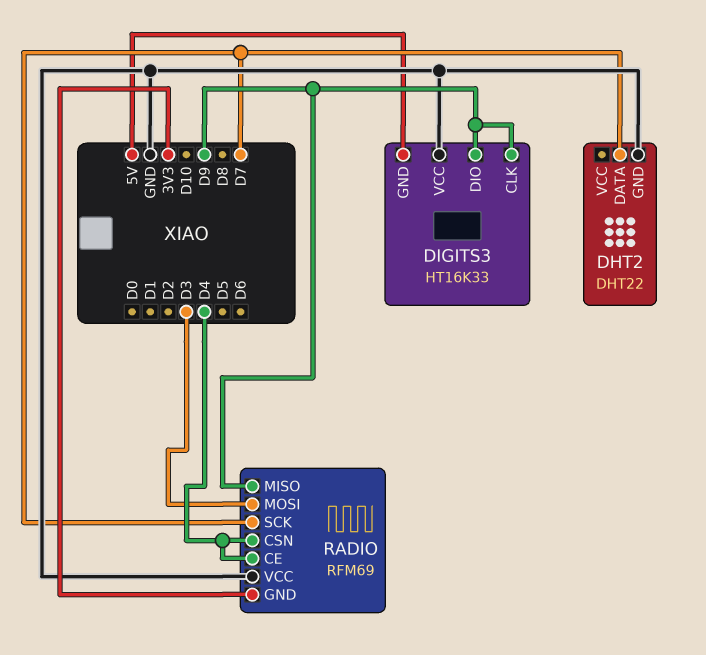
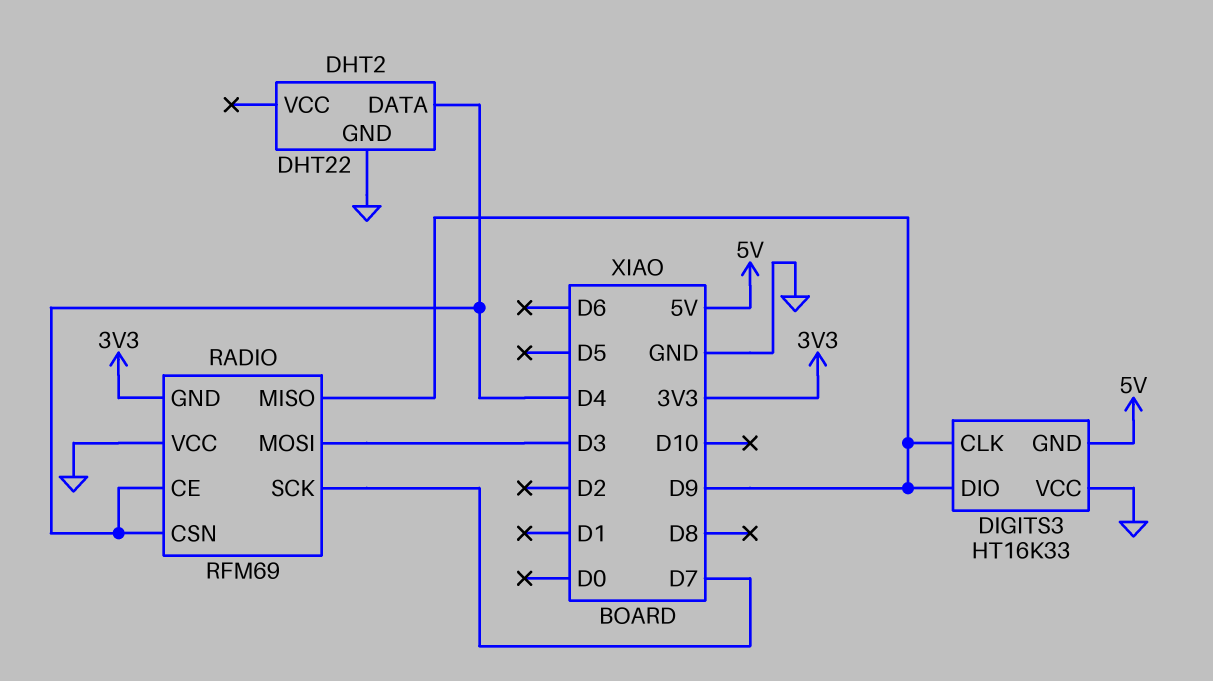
DHT2 pin DATA: D7 -> D4

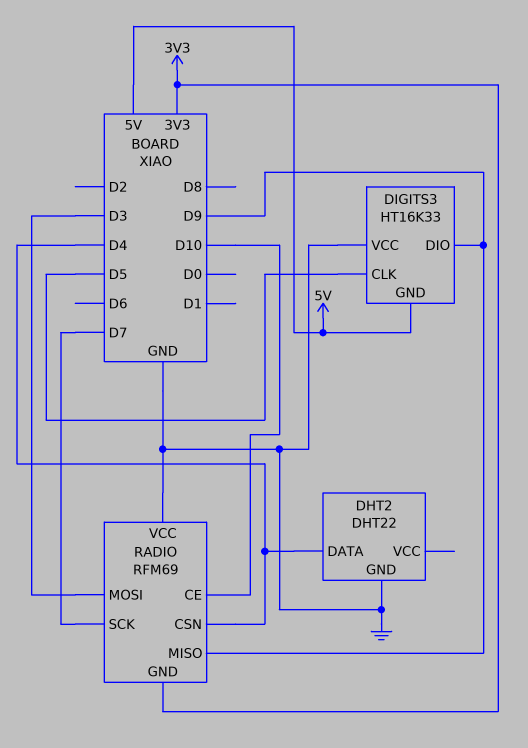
DIGITS3 pin CLK: D9 -> D5
RADIO pin CE: D4 -> D10

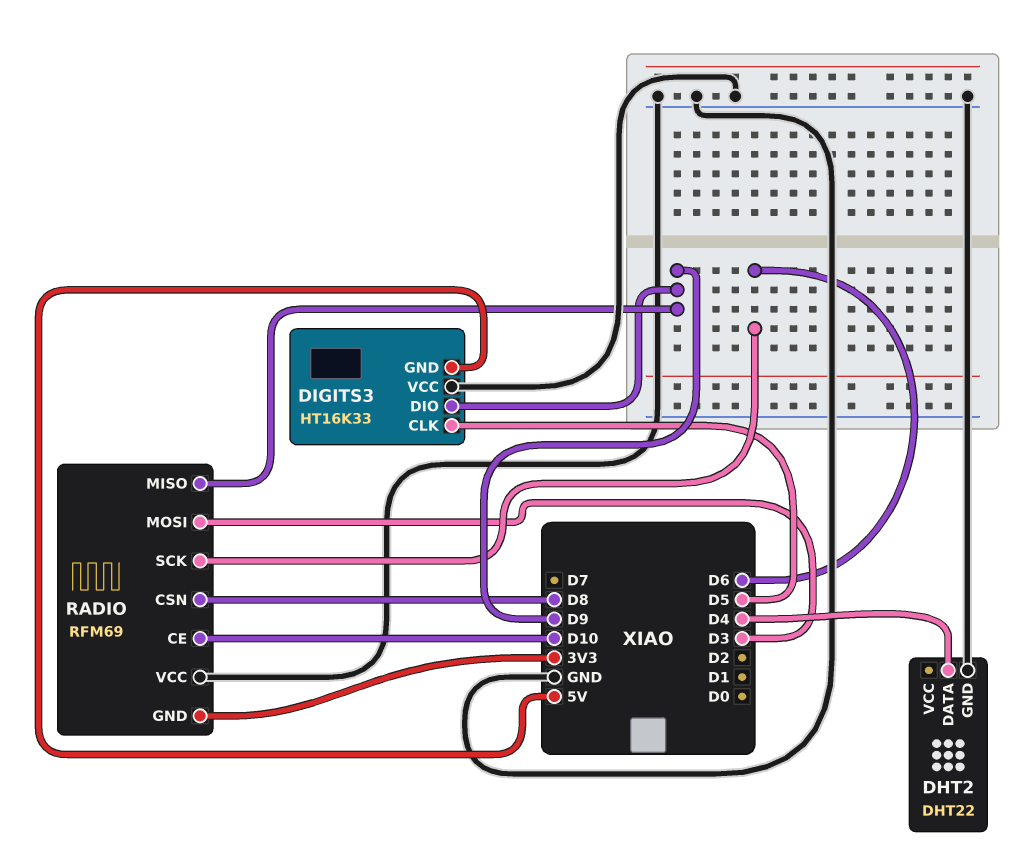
RADIO pin CSN: D4 -> D8
RADIO pin SCK: D7 -> D6

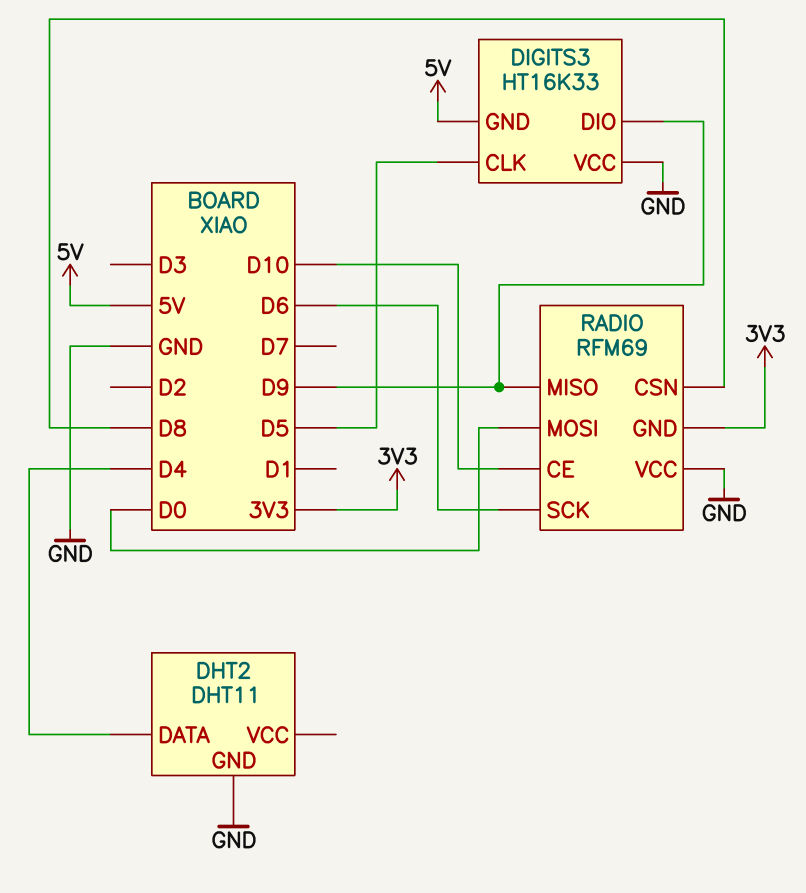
DHT2: DHT22 -> DHT11
RADIO pin MOSI: D3 -> D0

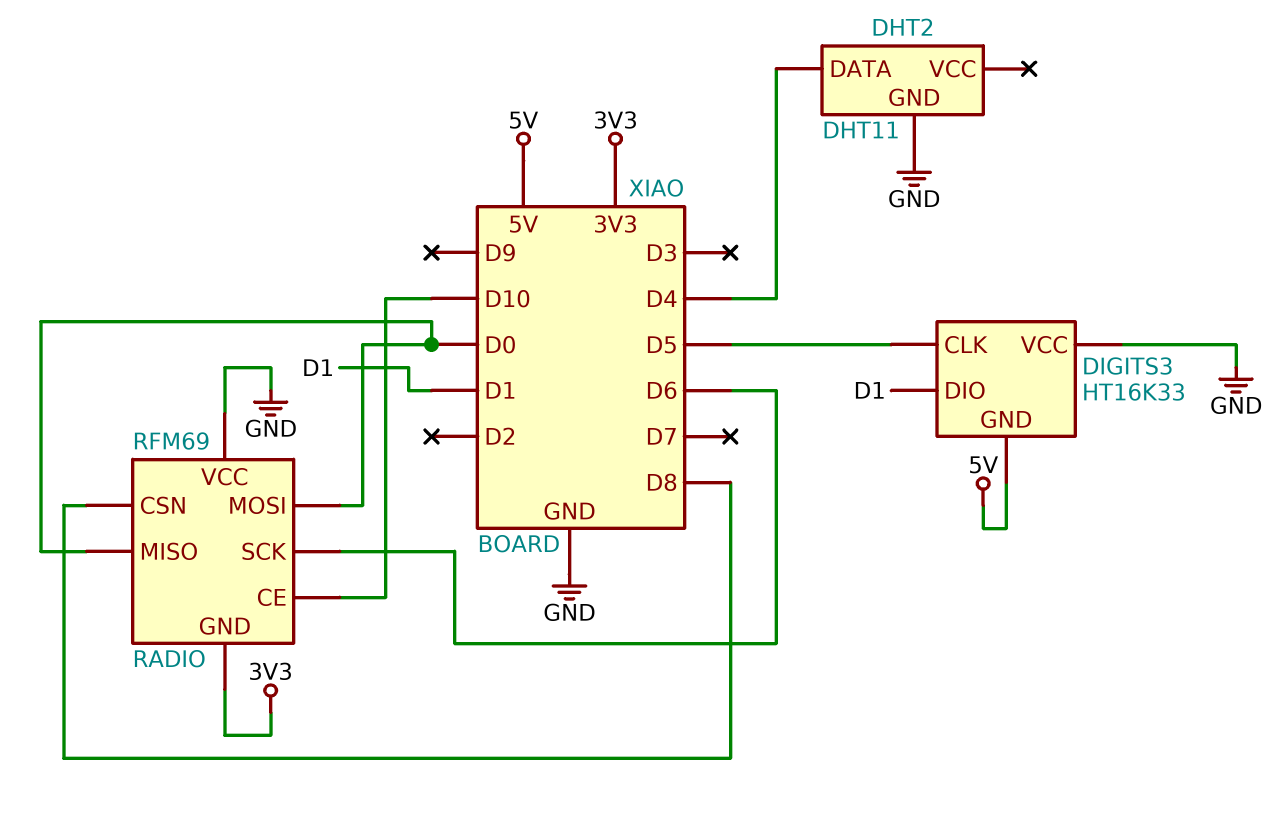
DIGITS3 pin DIO: D9 -> D1
RADIO pin MISO: D9 -> D0

